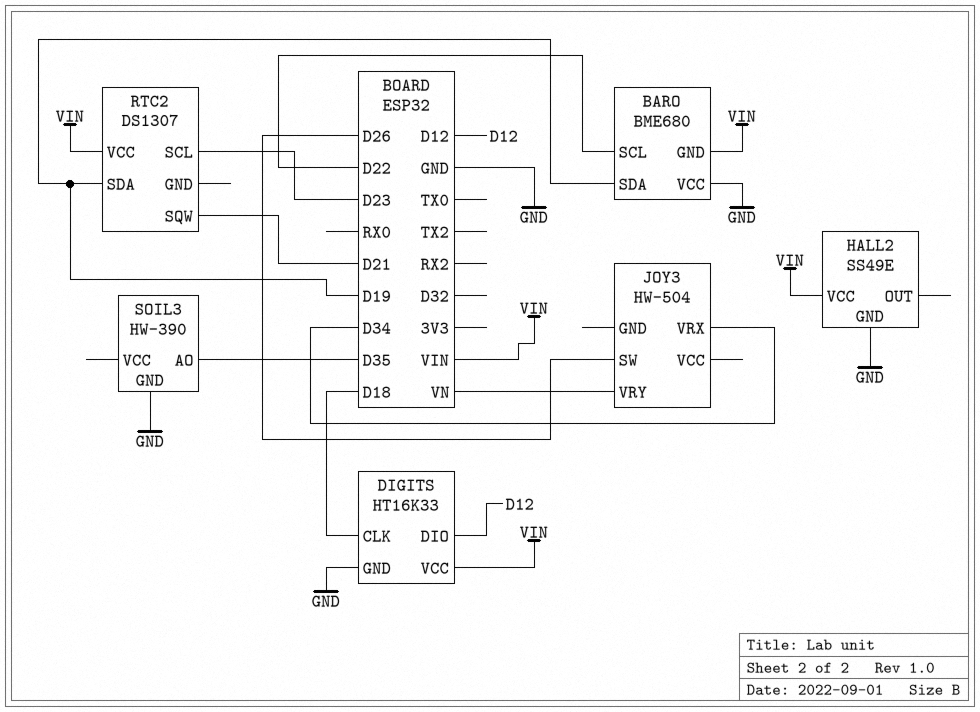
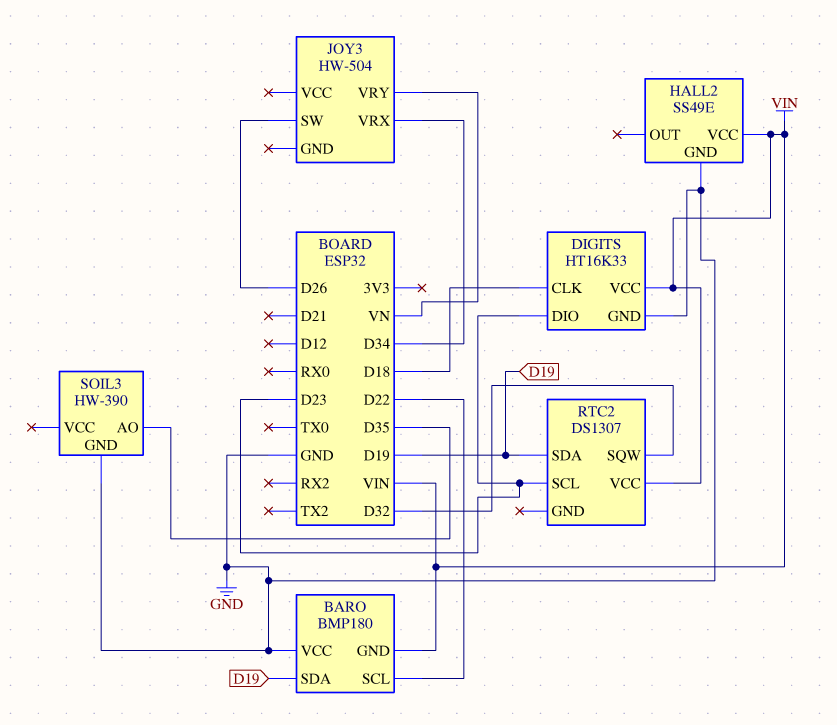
BARO: BME680 -> BMP180
DIGITS pin DIO: D12 -> D23
RTC2 pin SQW: D21 -> D32

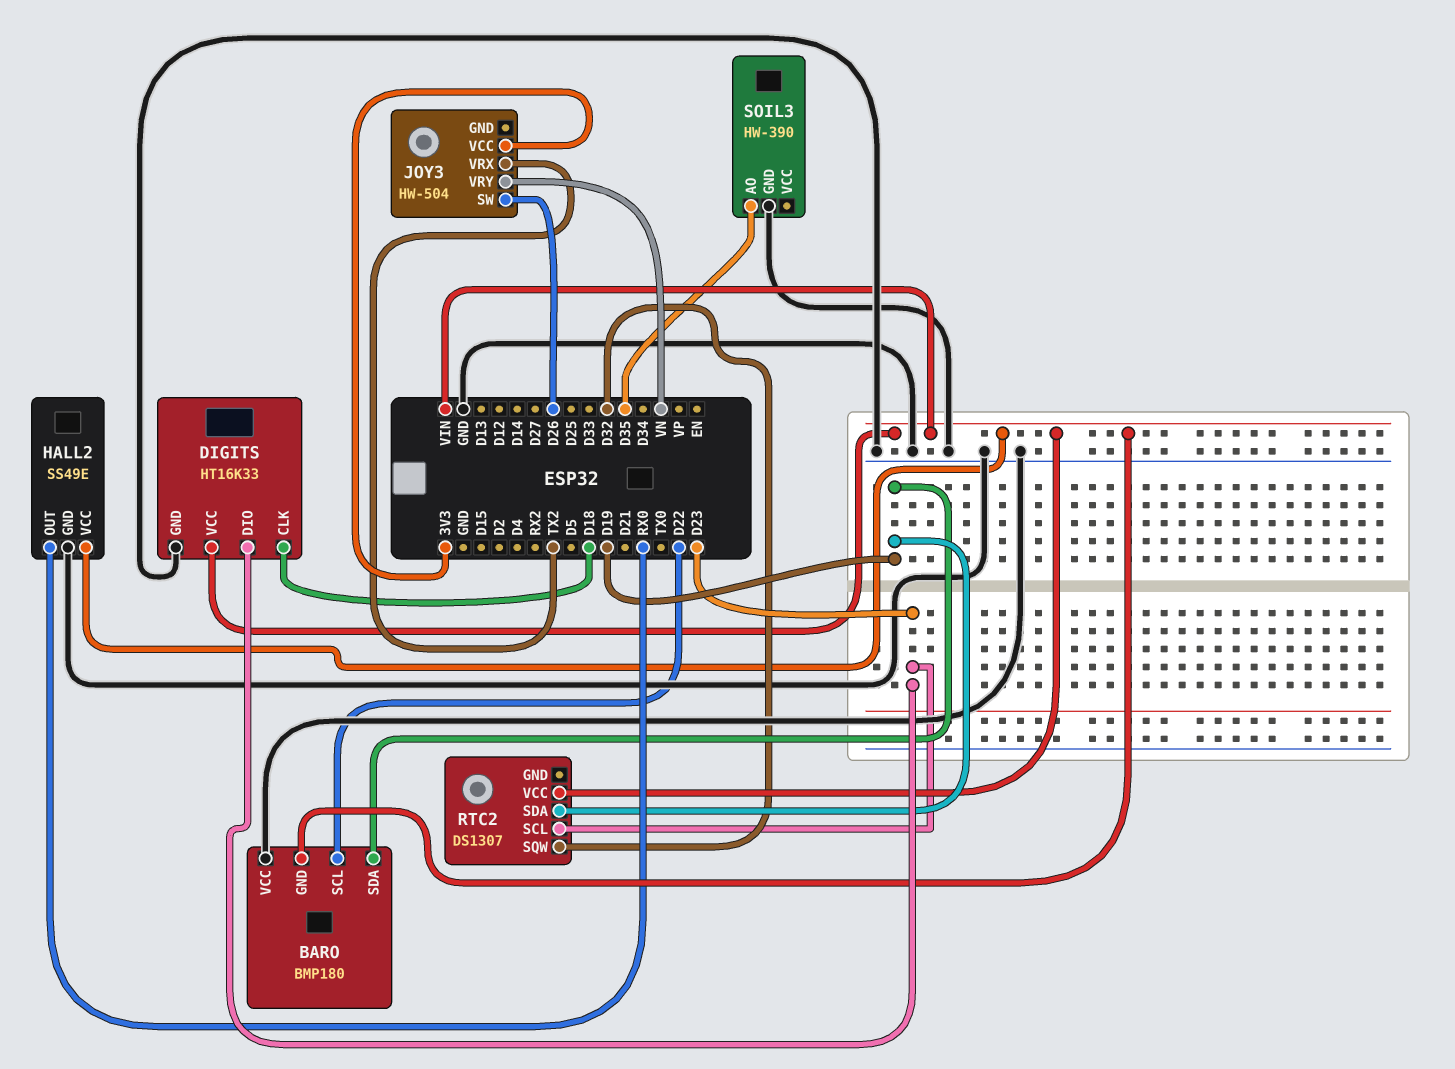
HALL2 pin OUT: none -> RX0
JOY3 pin VCC: none -> 3V3
JOY3 pin VRX: D34 -> TX2

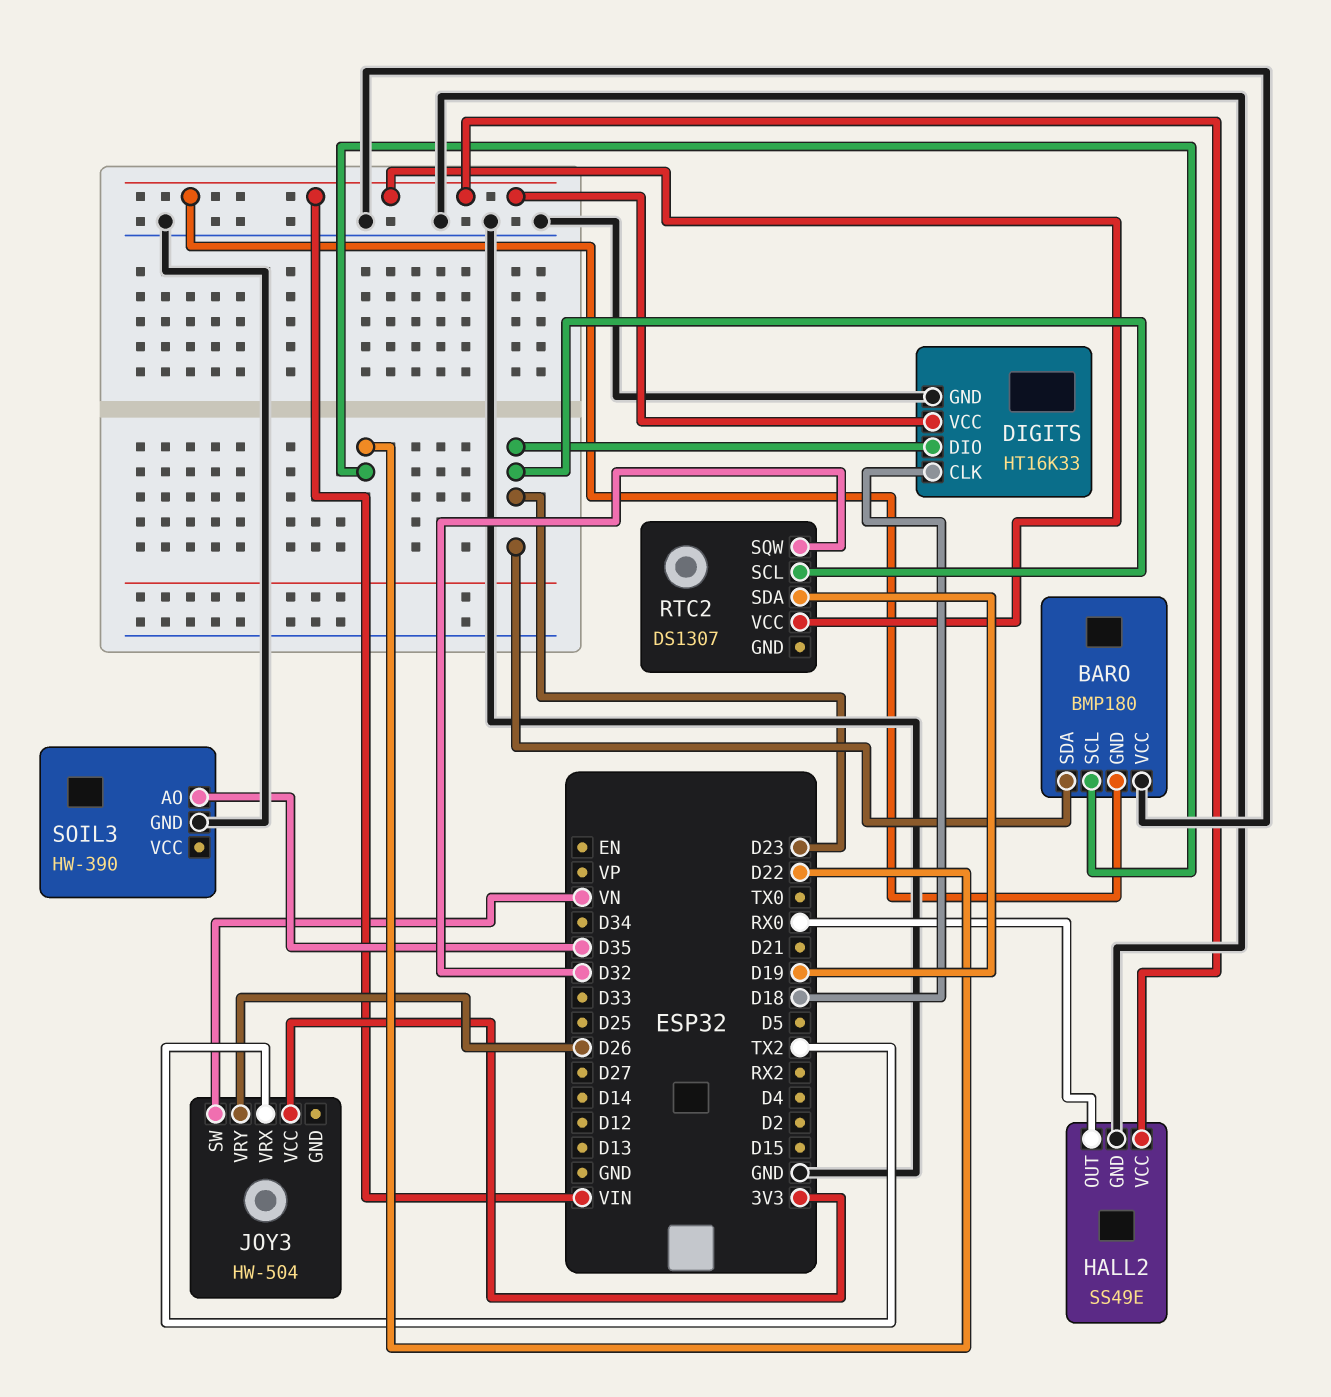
BARO pin SDA: D19 -> D23
JOY3 pin SW: D26 -> VN
JOY3 pin VRY: VN -> D26

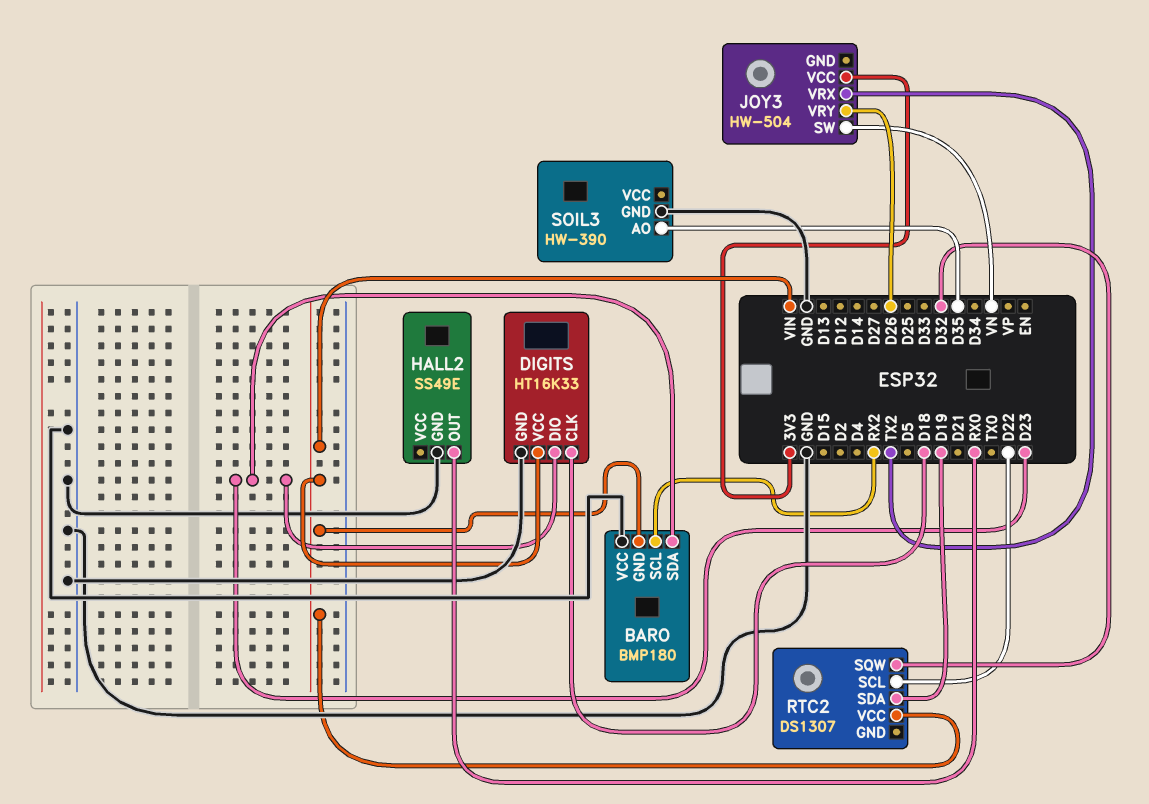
BARO pin SCL: D22 -> RX2
HALL2 pin VCC: VIN -> none
RTC2 pin SCL: D23 -> D22

